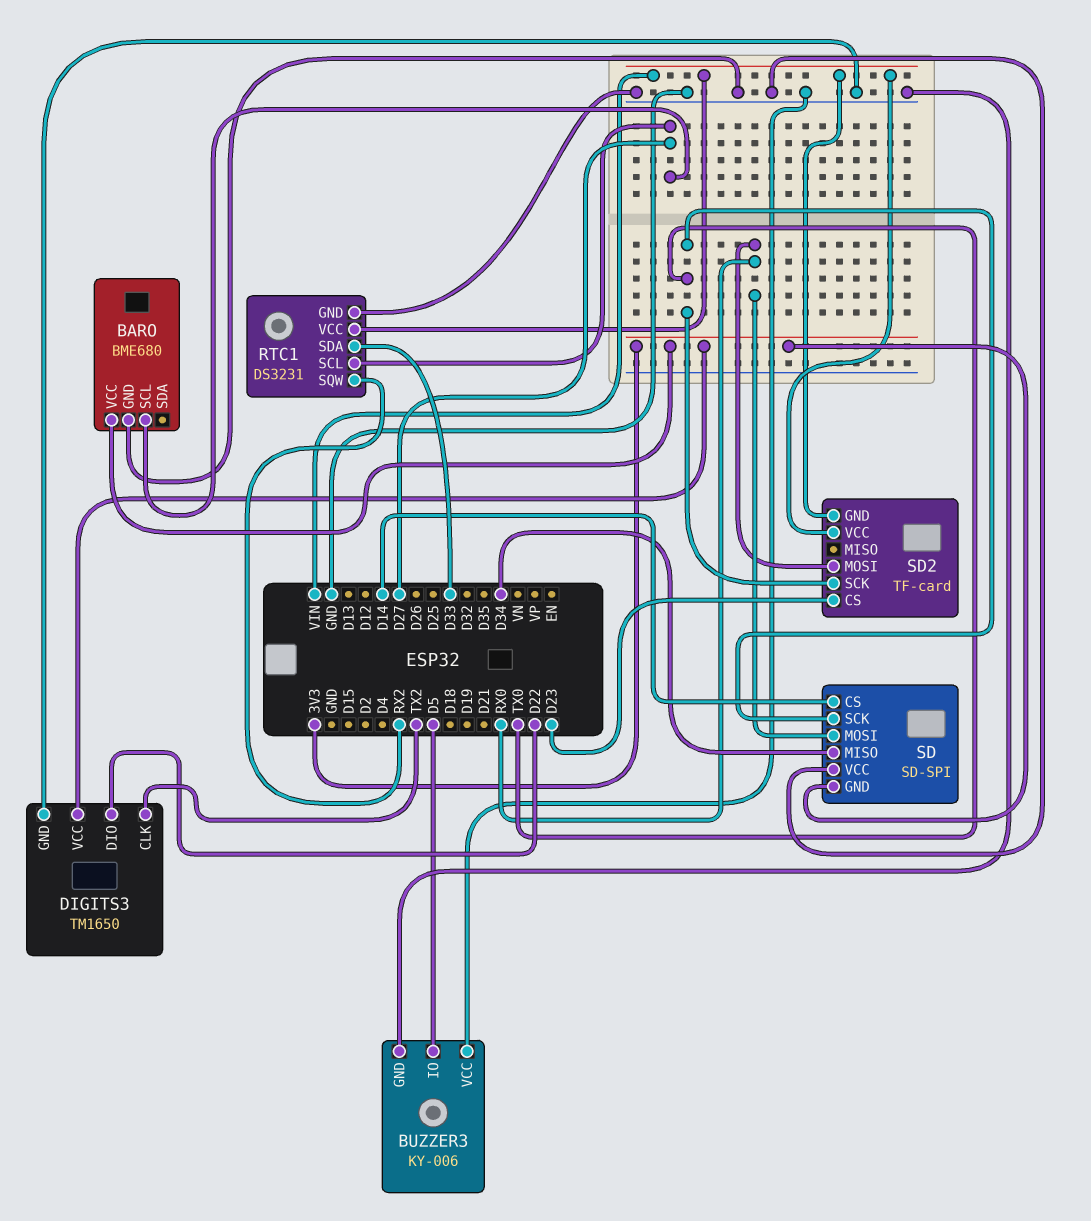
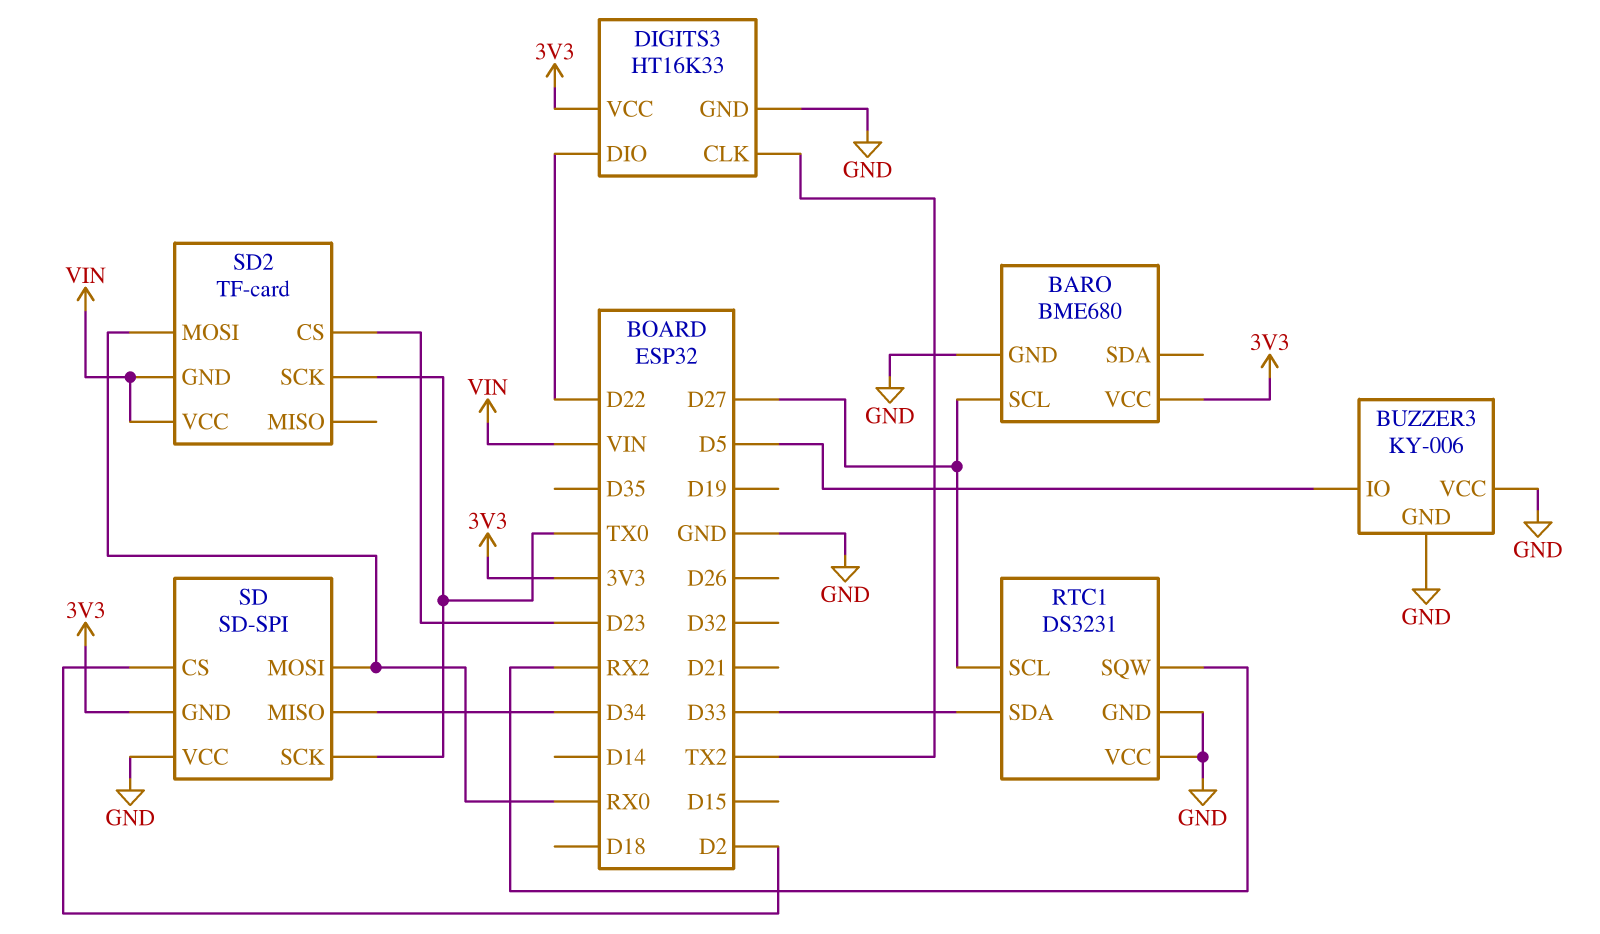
DIGITS3: TM1650 -> HT16K33
RTC1 pin VCC: VIN -> GND
SD pin CS: D14 -> D2

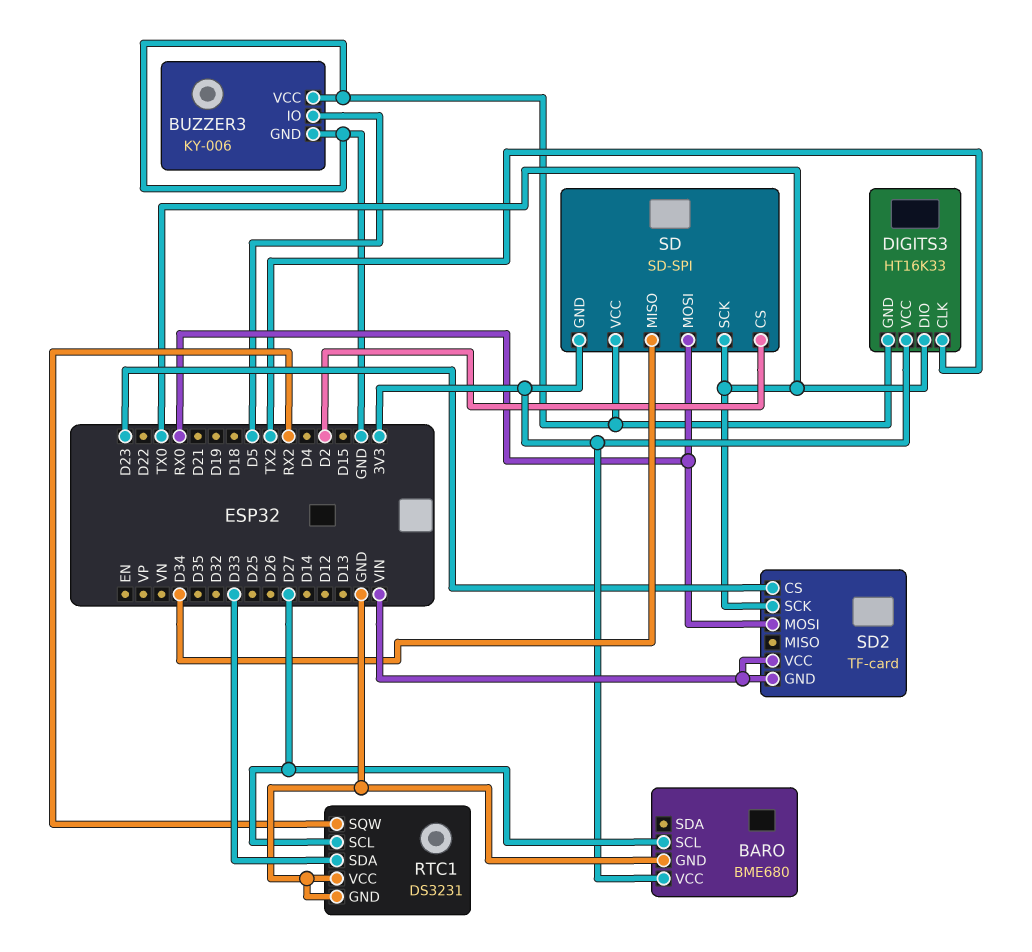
DIGITS3 pin DIO: D22 -> TX0

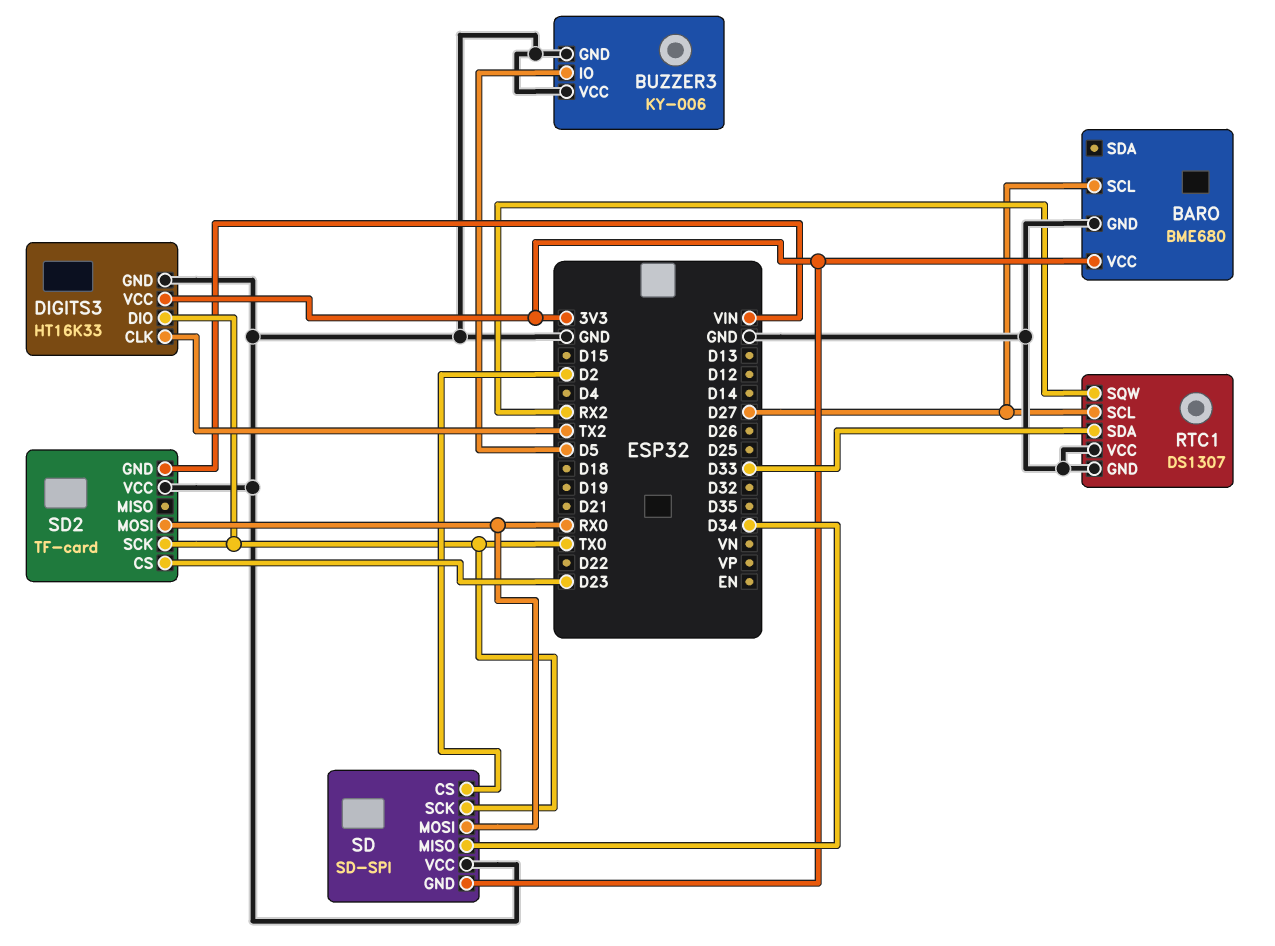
RTC1: DS3231 -> DS1307
SD2 pin VCC: VIN -> GND

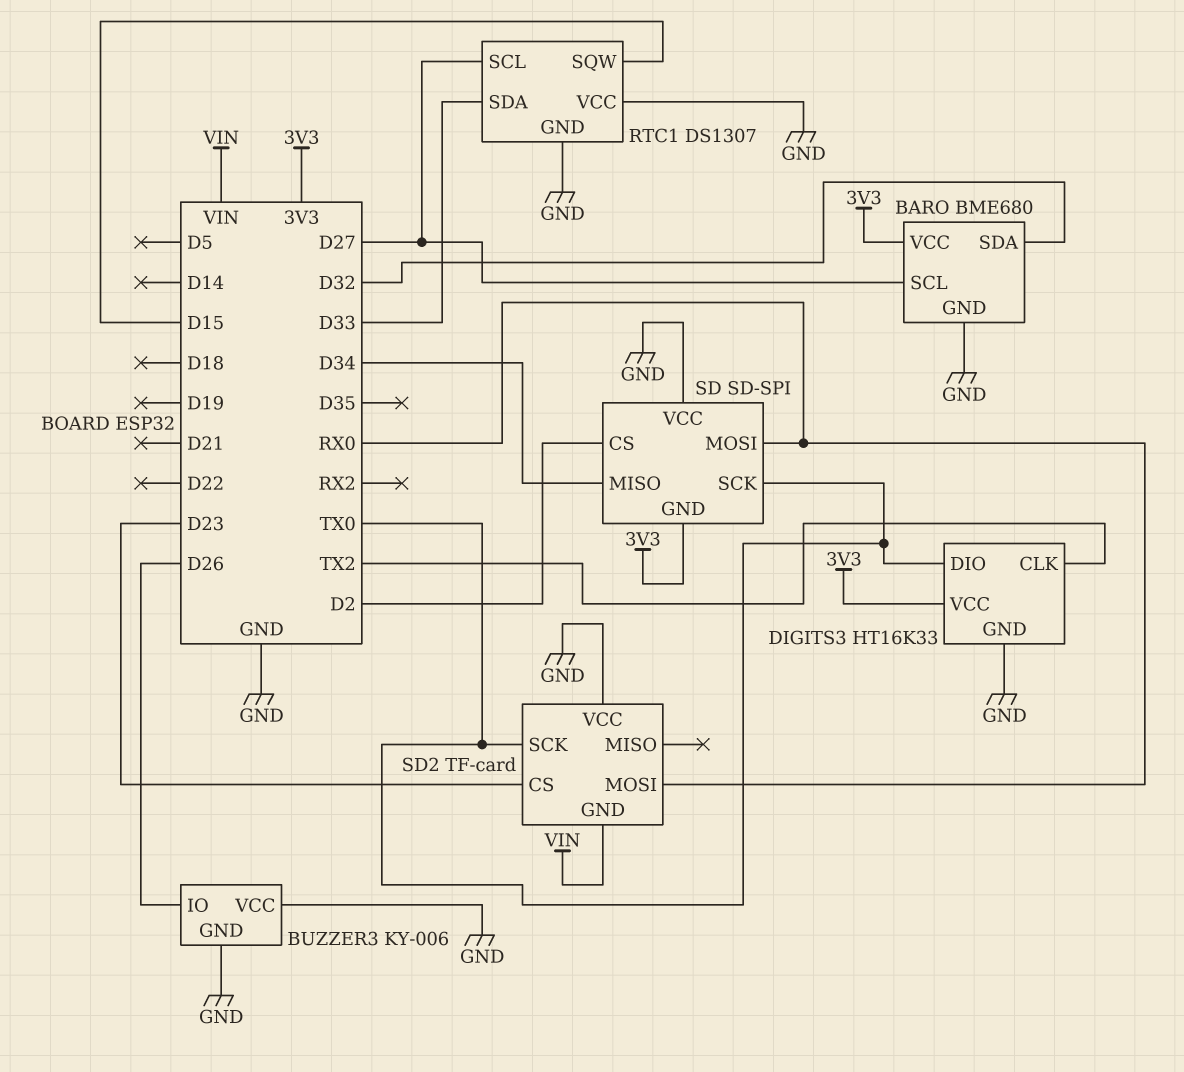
BARO pin SDA: none -> D32
BUZZER3 pin IO: D5 -> D26
RTC1 pin SQW: RX2 -> D15

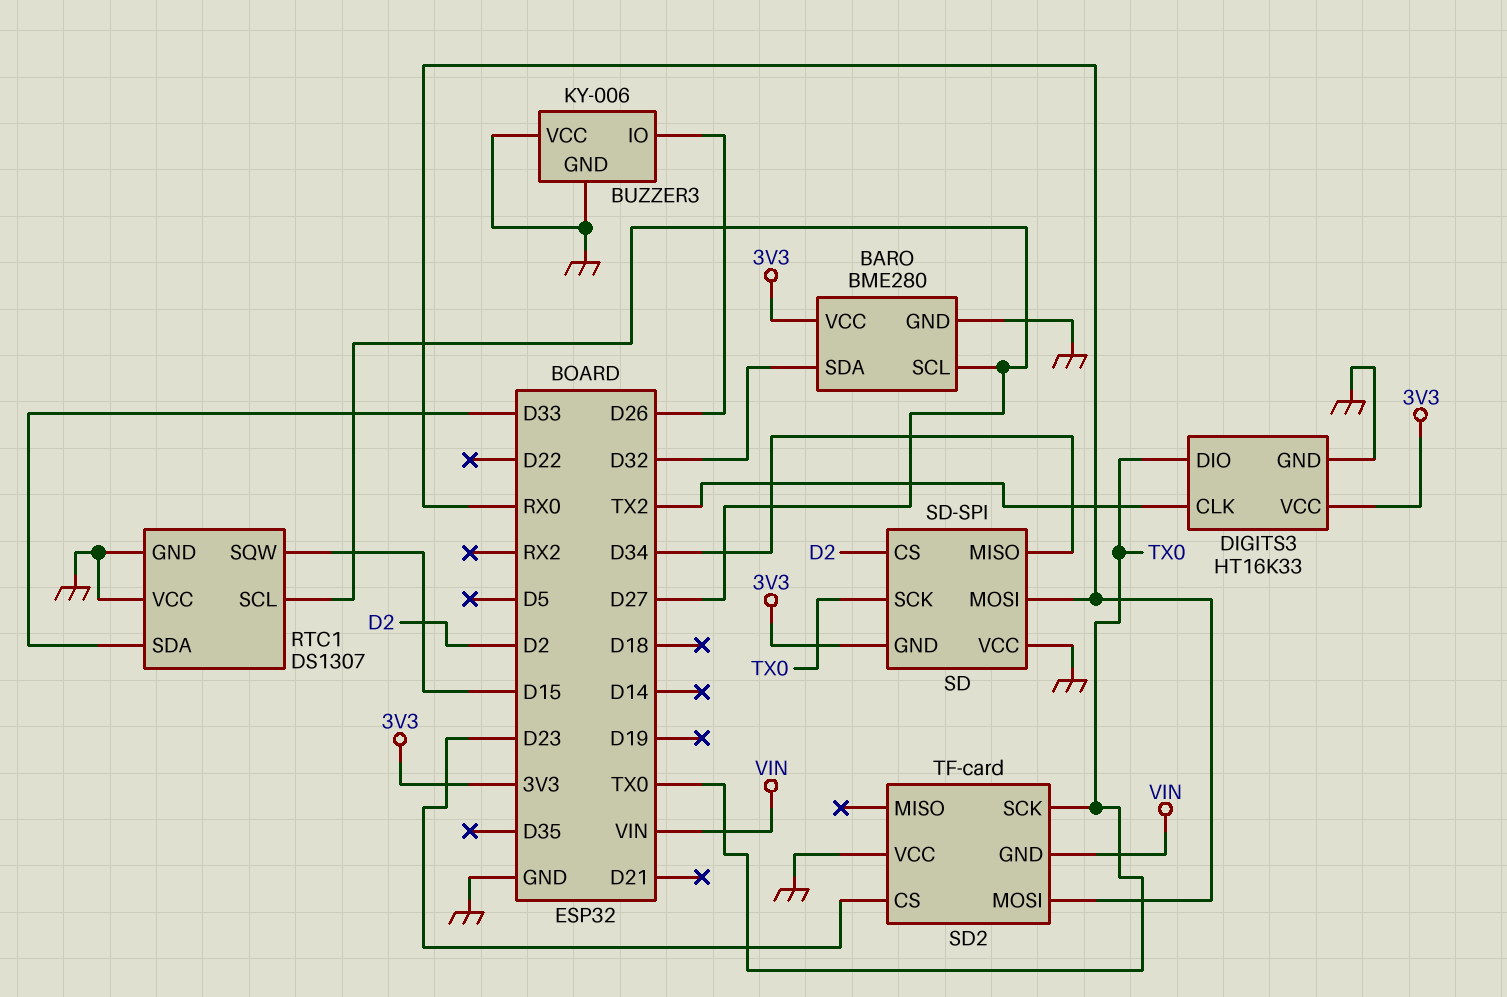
BARO: BME680 -> BME280

